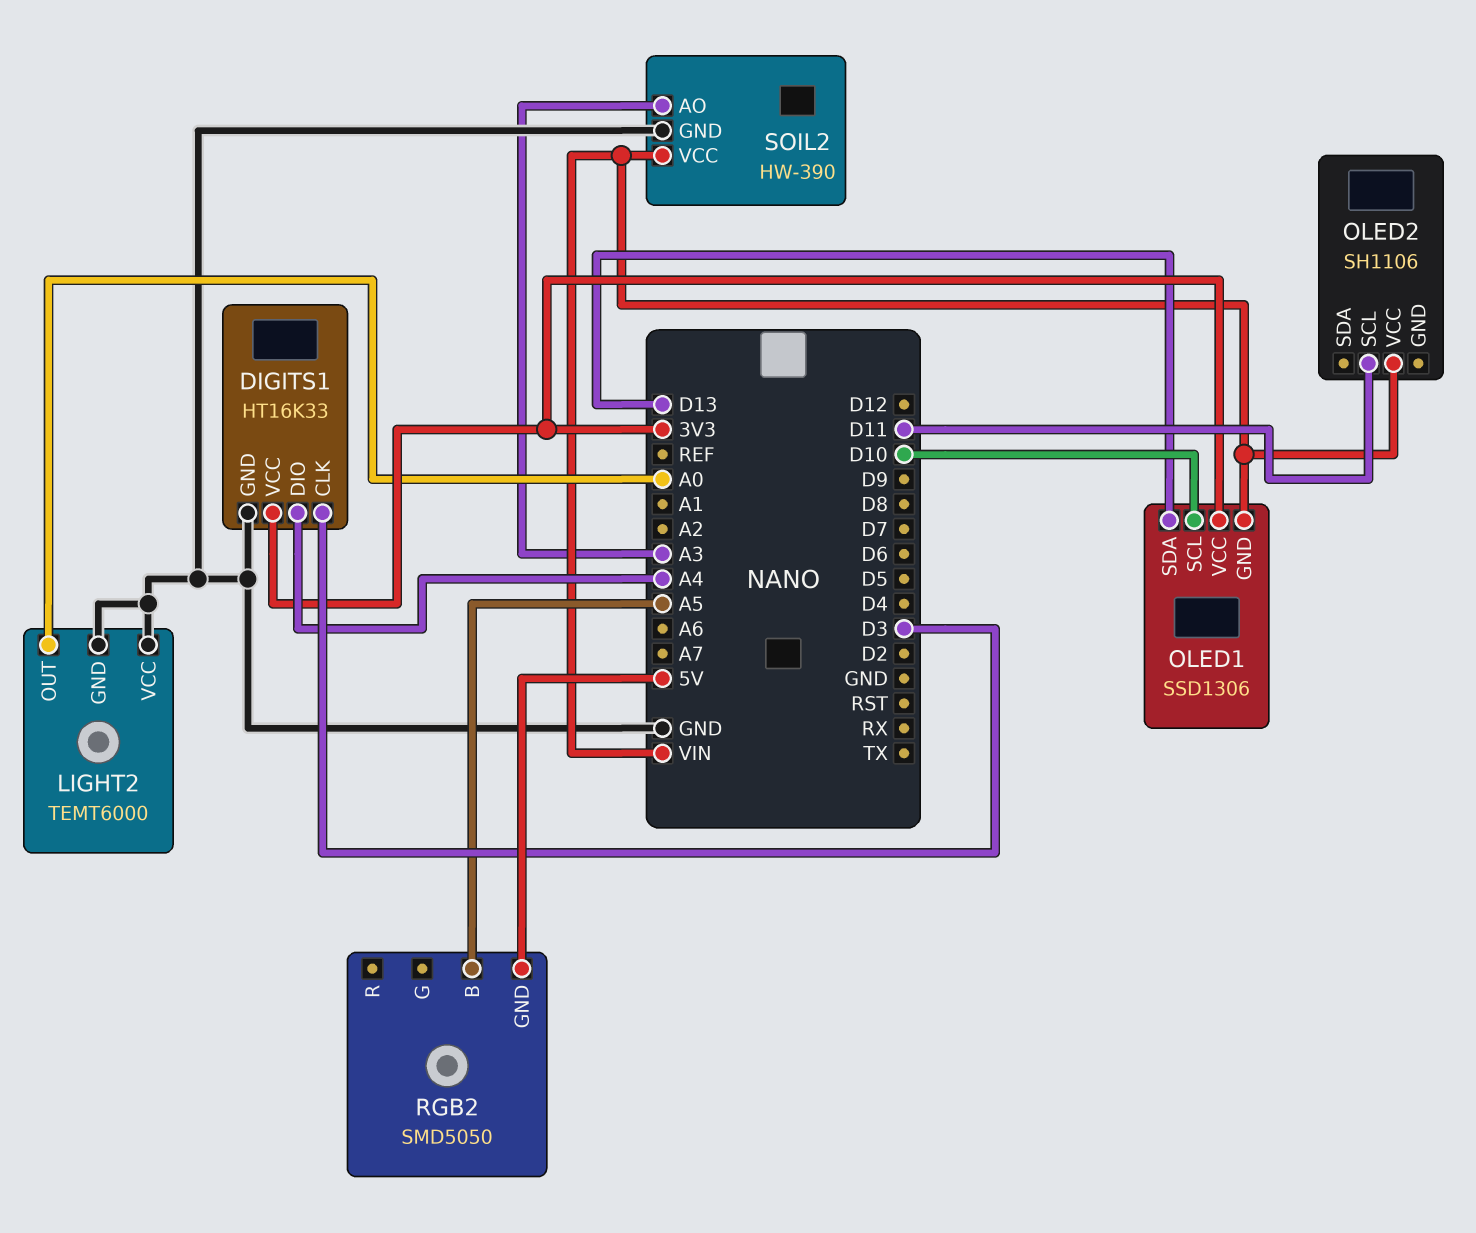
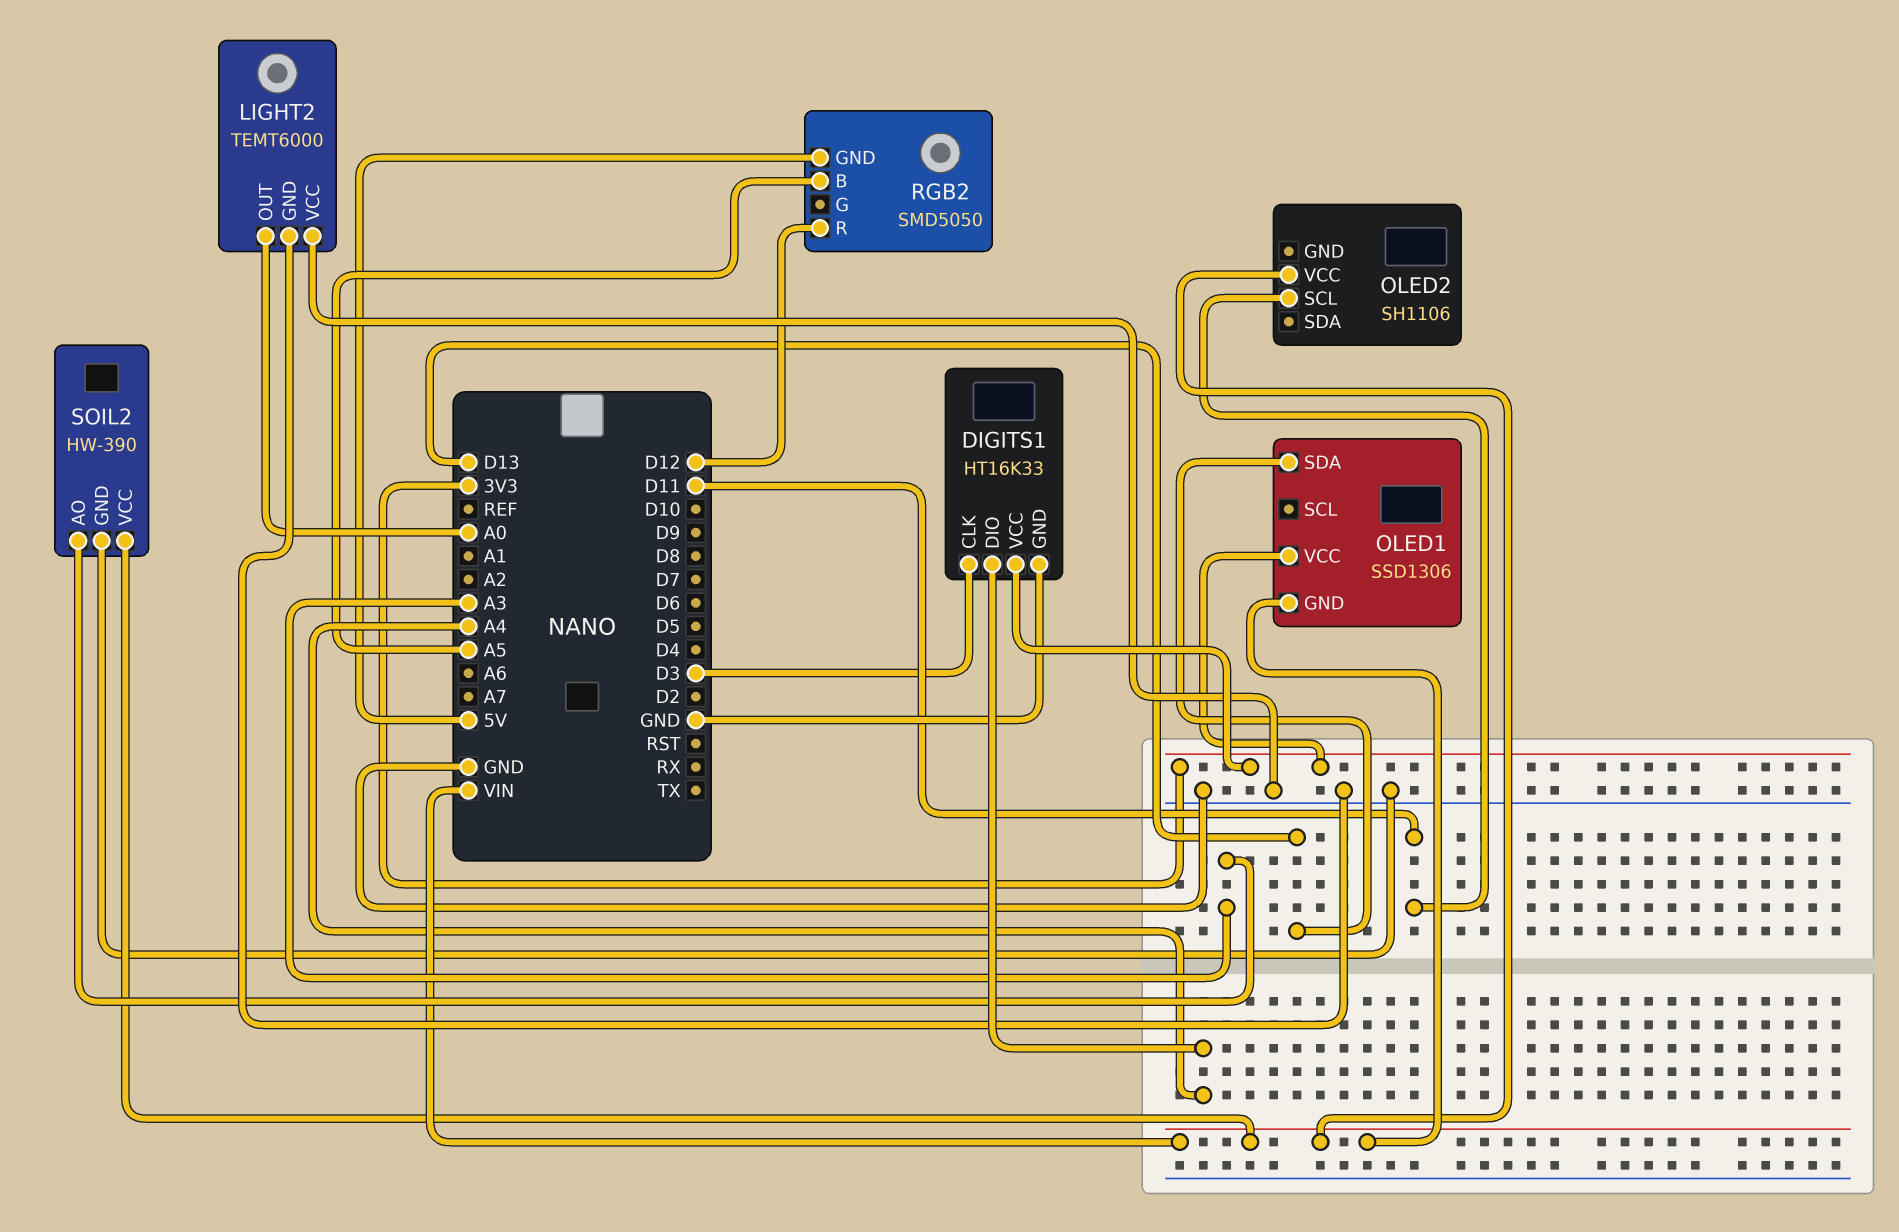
OLED1 pin SCL: D10 -> none
RGB2 pin R: none -> D12

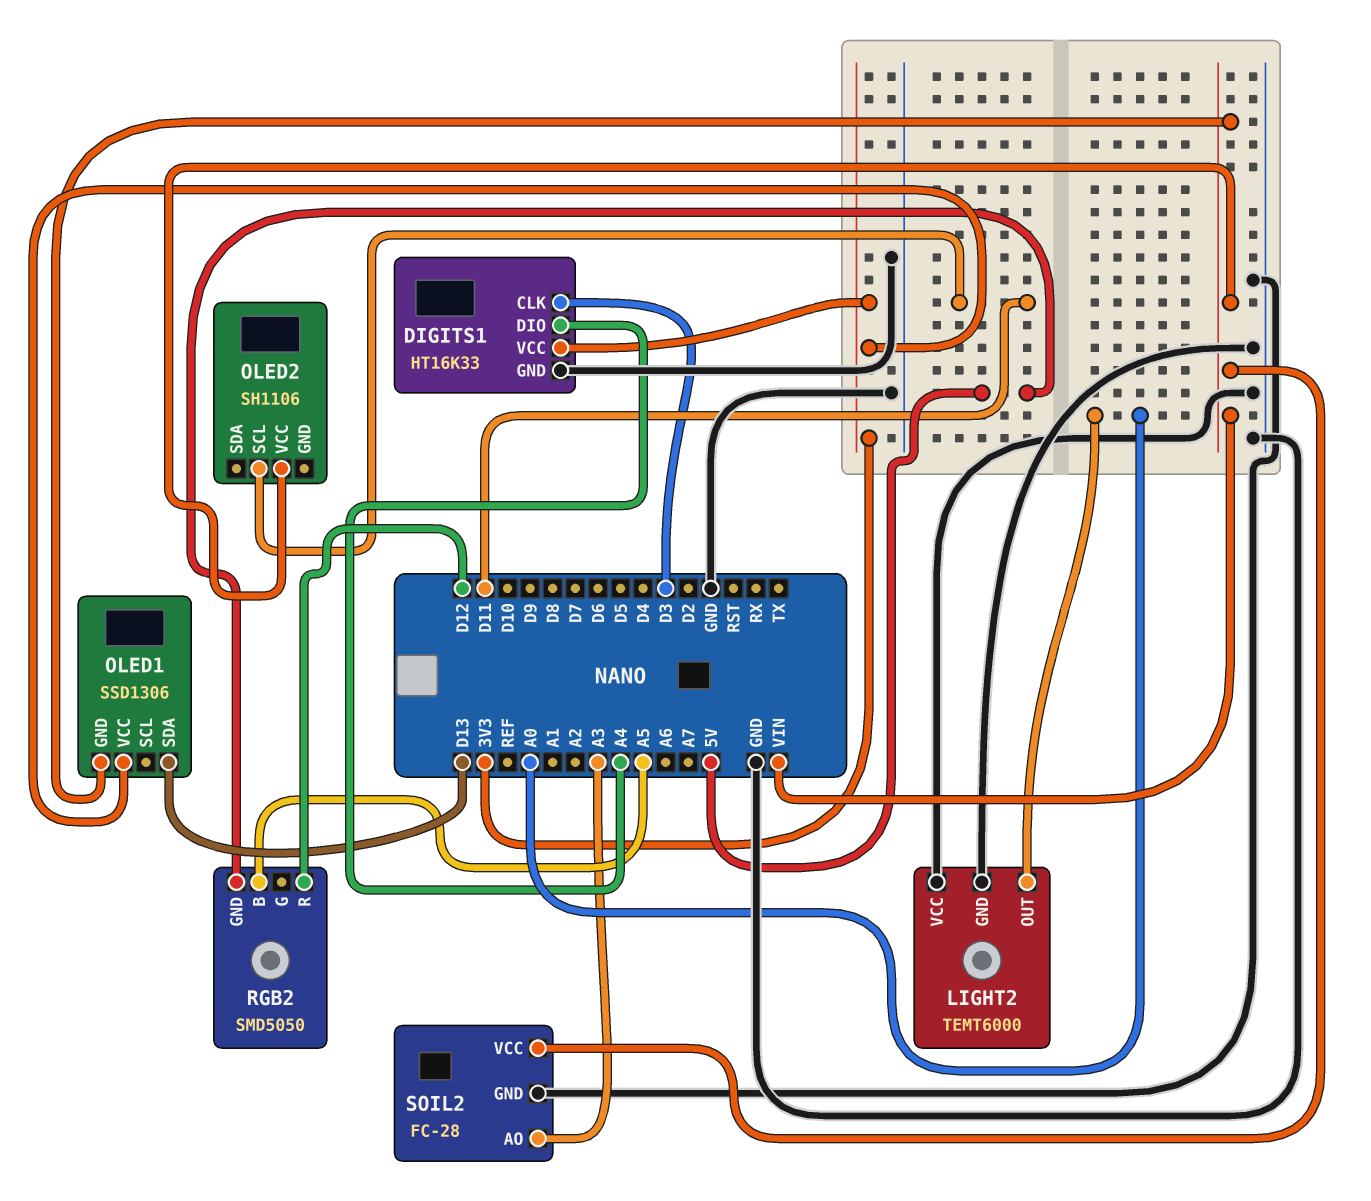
SOIL2: HW-390 -> FC-28

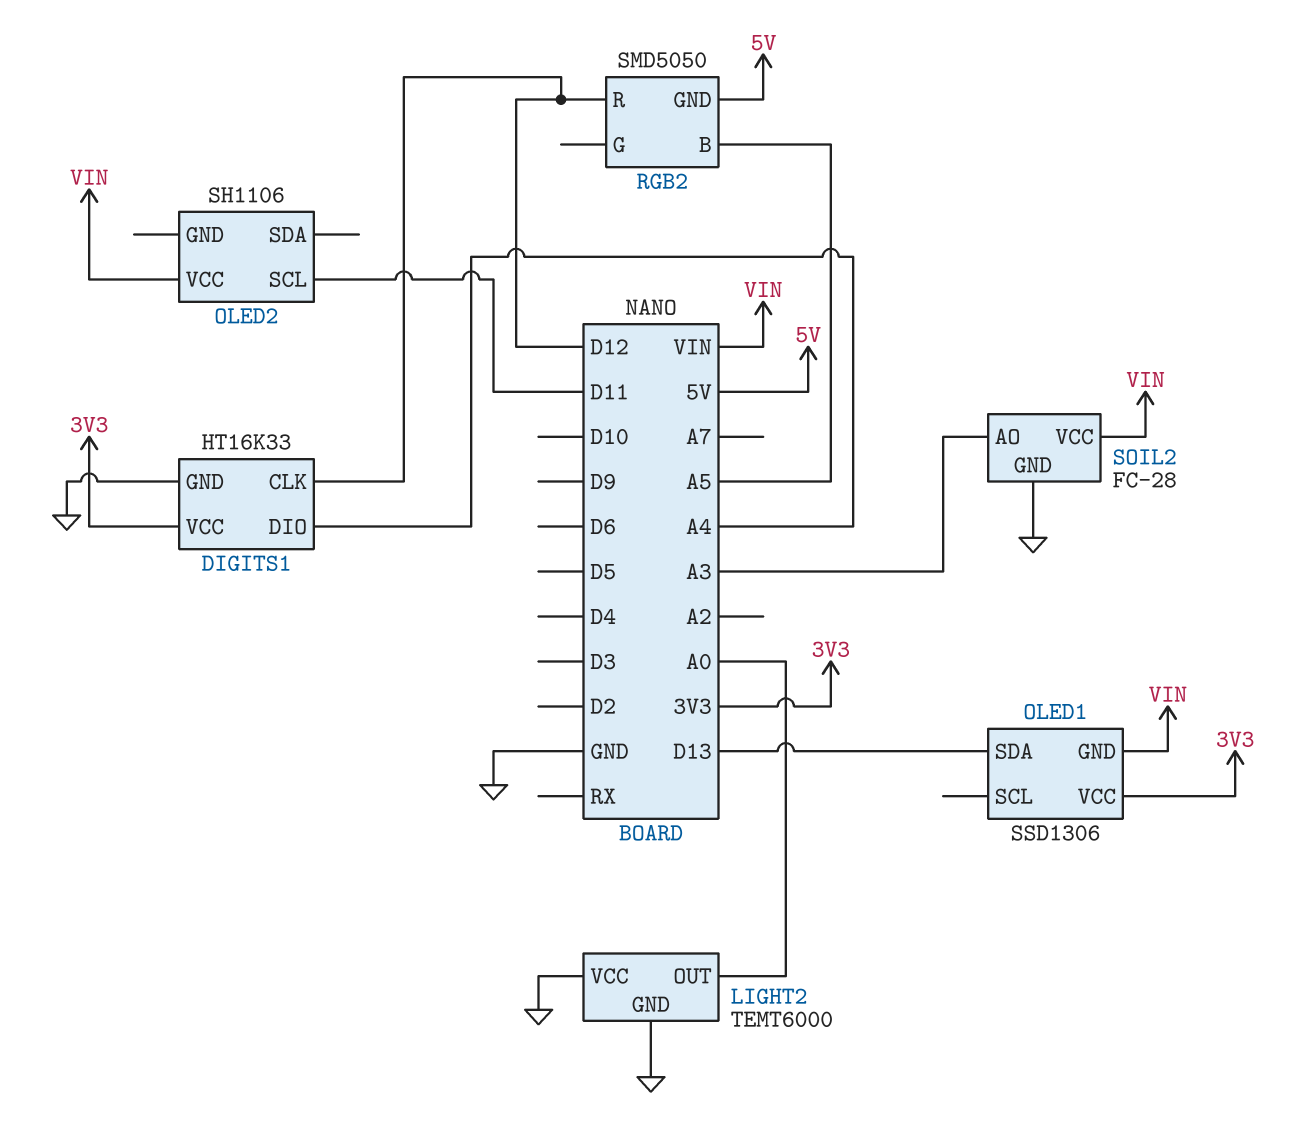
DIGITS1 pin CLK: D3 -> D12

